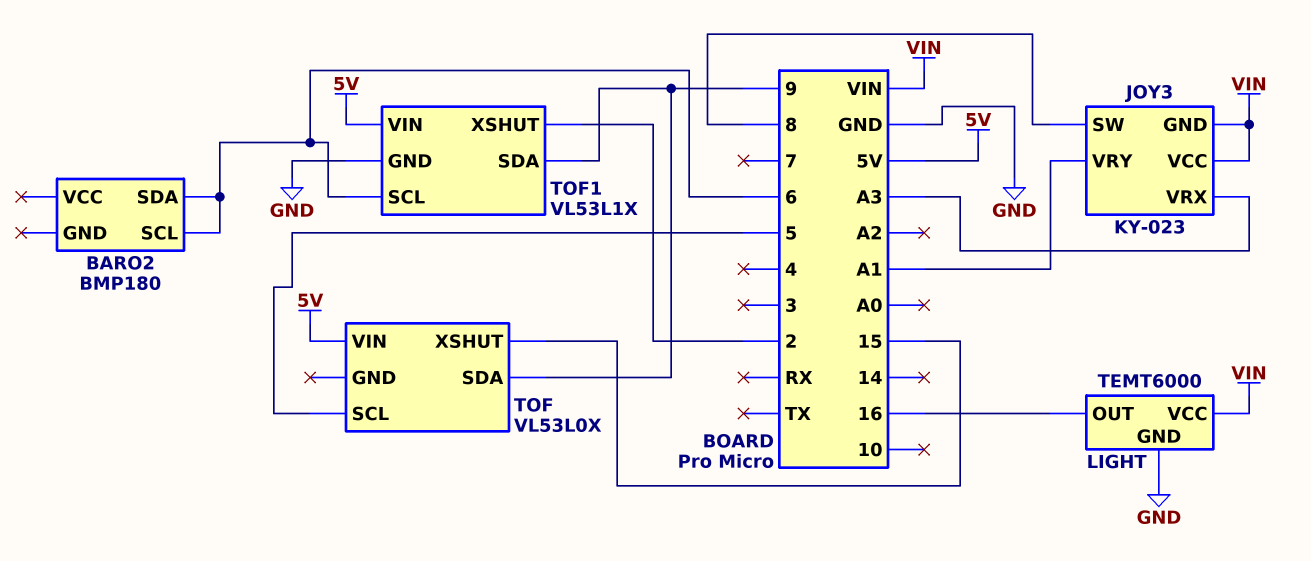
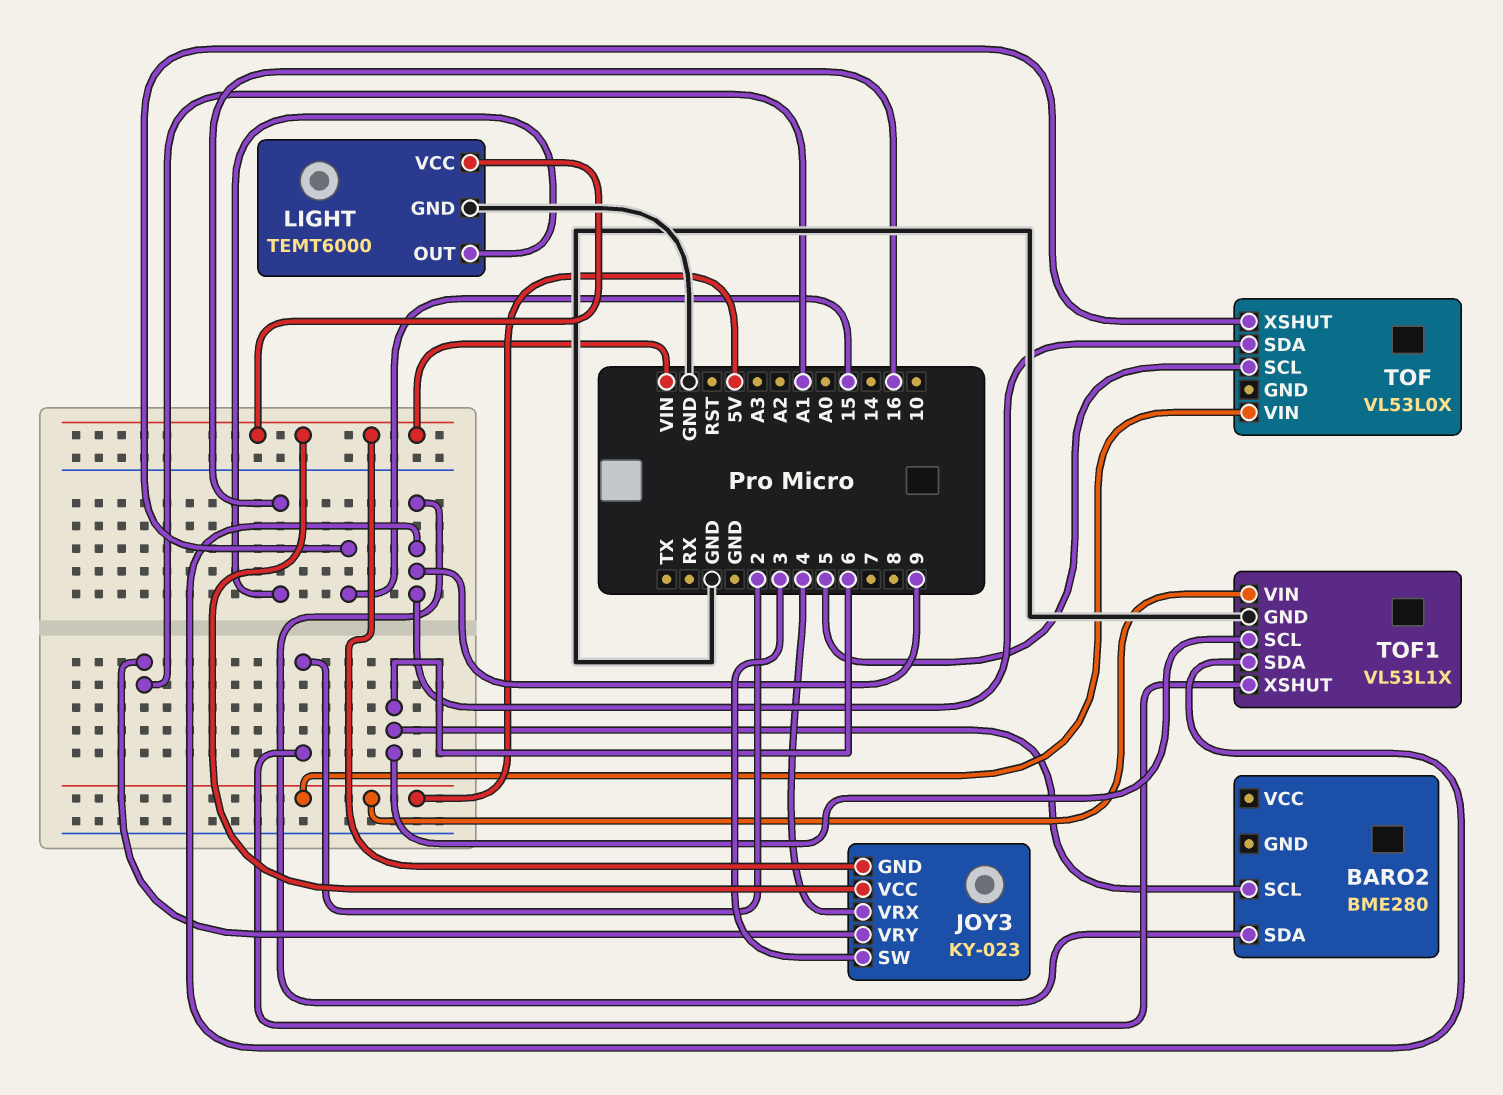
BARO2: BMP180 -> BME280
BARO2 pin SDA: 6 -> 9
JOY3 pin SW: 8 -> 3
JOY3 pin VRX: A3 -> 4

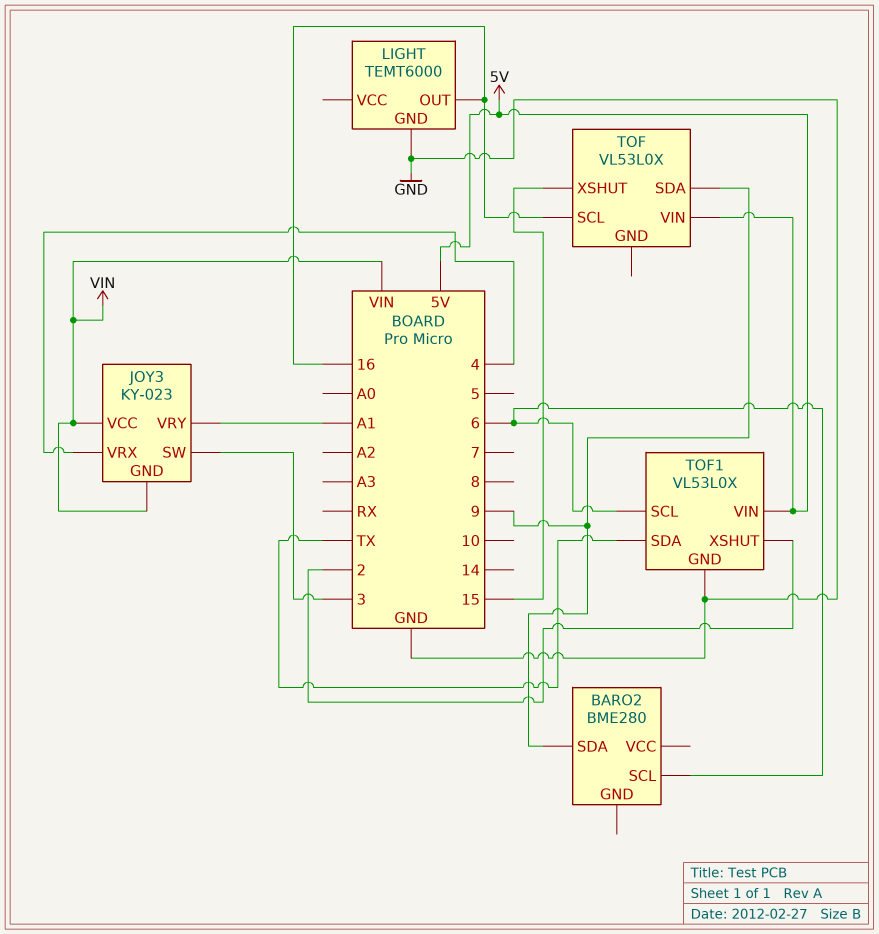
LIGHT pin VCC: VIN -> none
TOF pin SCL: 5 -> 16
TOF1: VL53L1X -> VL53L0X
TOF1 pin SDA: 9 -> TX

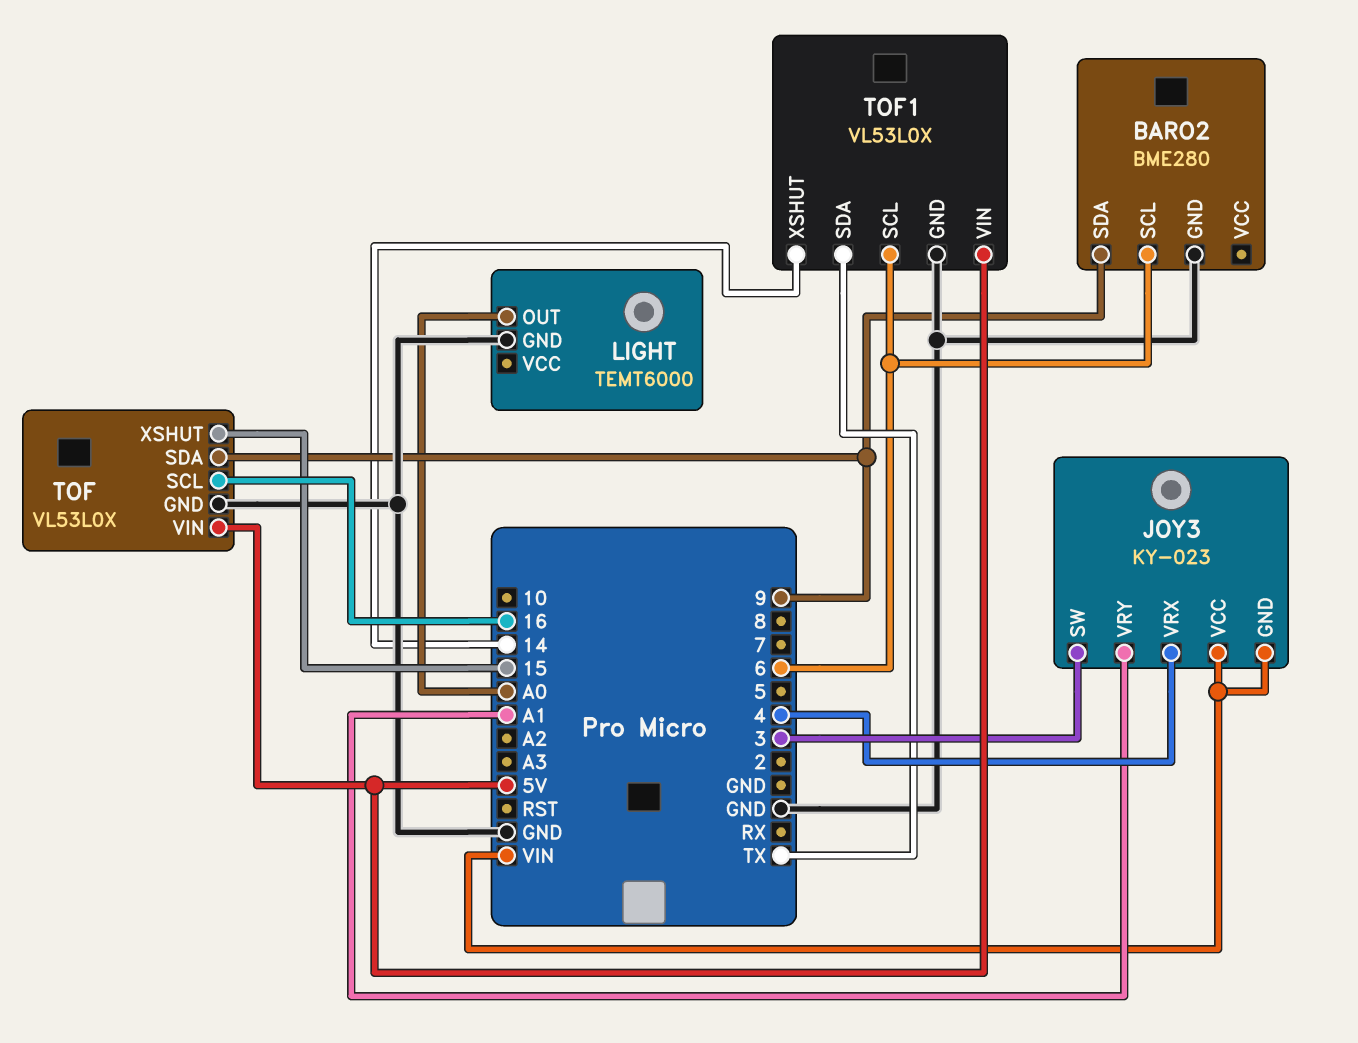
BARO2 pin GND: none -> GND
LIGHT pin OUT: 16 -> A0
TOF pin GND: none -> GND
TOF1 pin XSHUT: 2 -> 14

